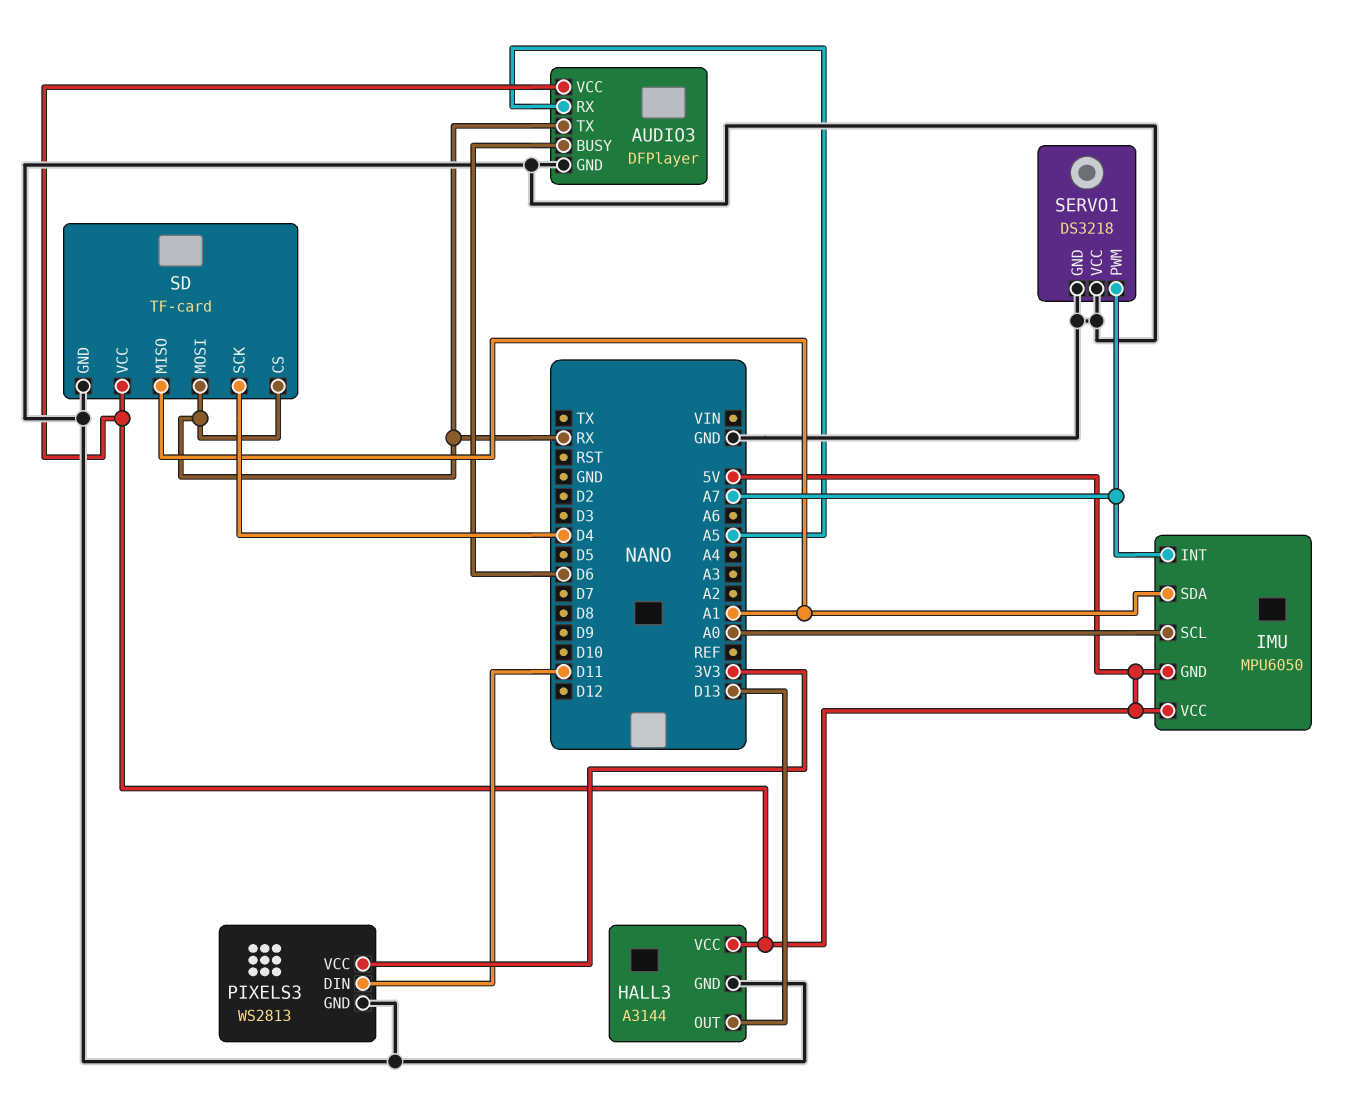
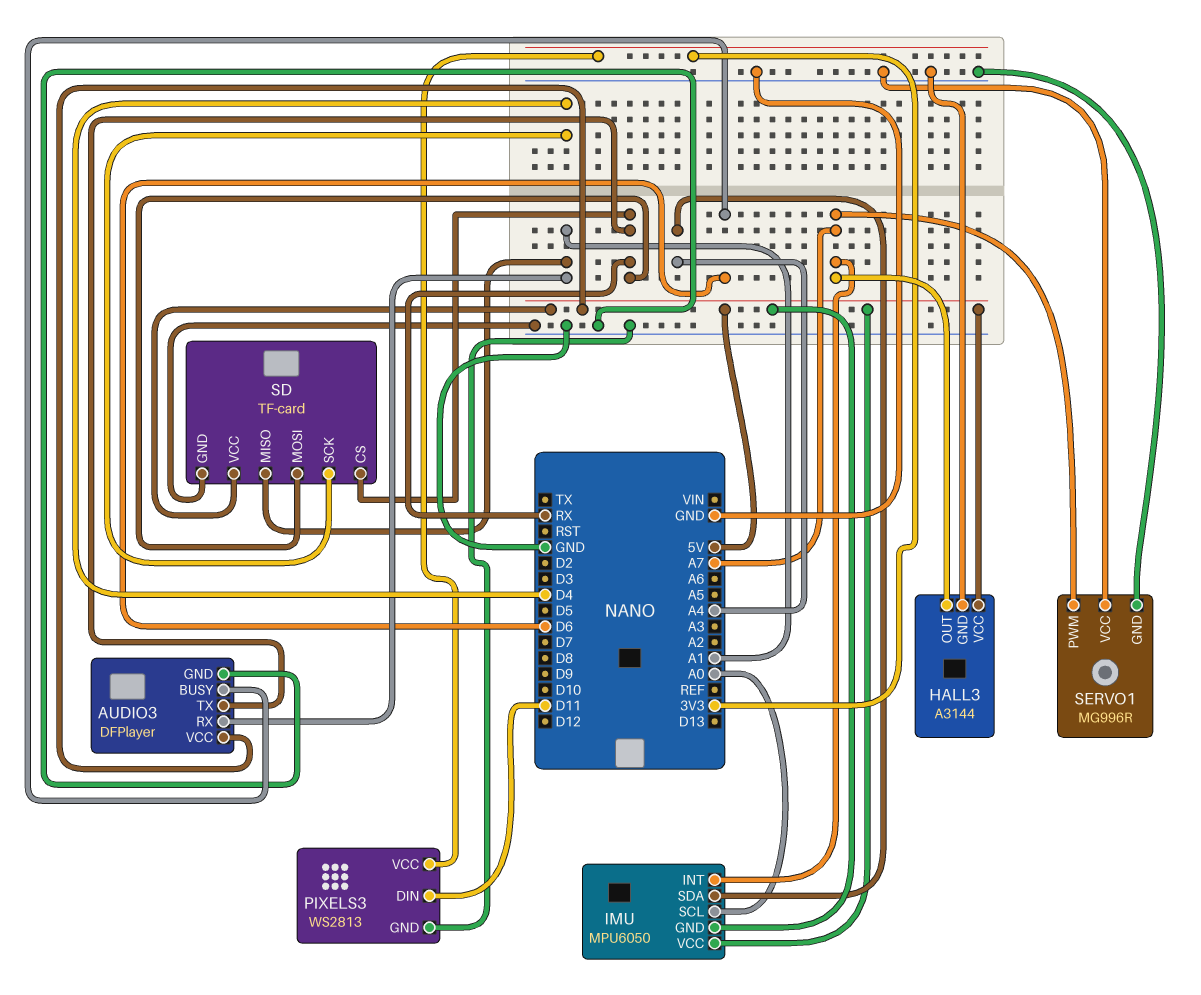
AUDIO3 pin RX: A5 -> A1
HALL3 pin OUT: D13 -> A7
IMU pin SDA: A1 -> A4
SERVO1: DS3218 -> MG996R

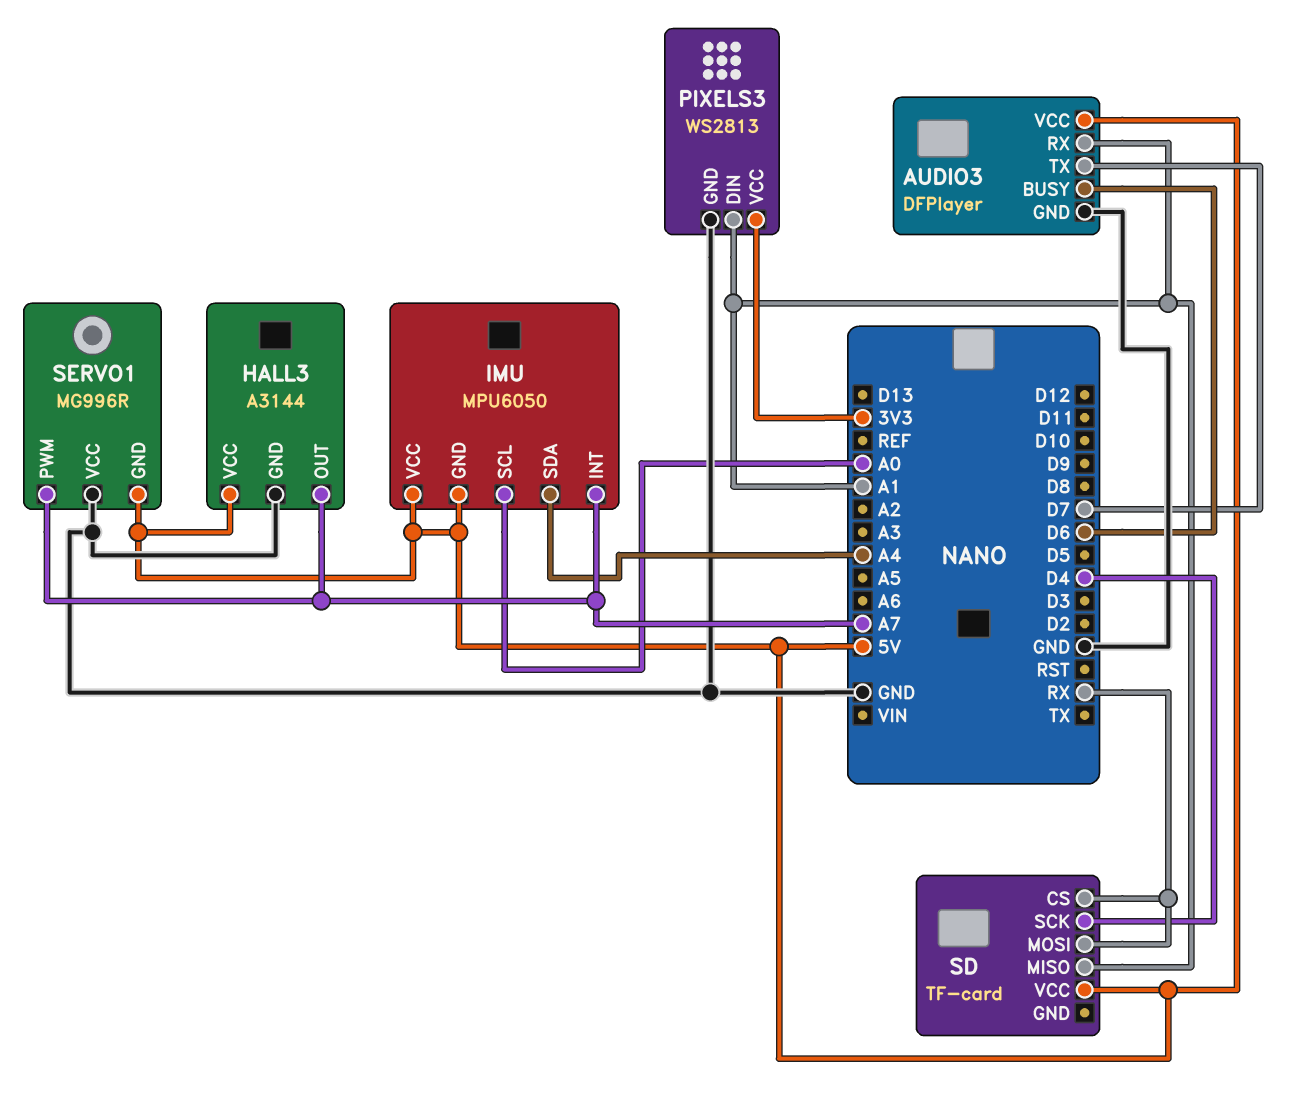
AUDIO3 pin TX: RX -> D7
PIXELS3 pin DIN: D11 -> A1
SD pin GND: GND -> none
SERVO1 pin GND: GND -> 5V

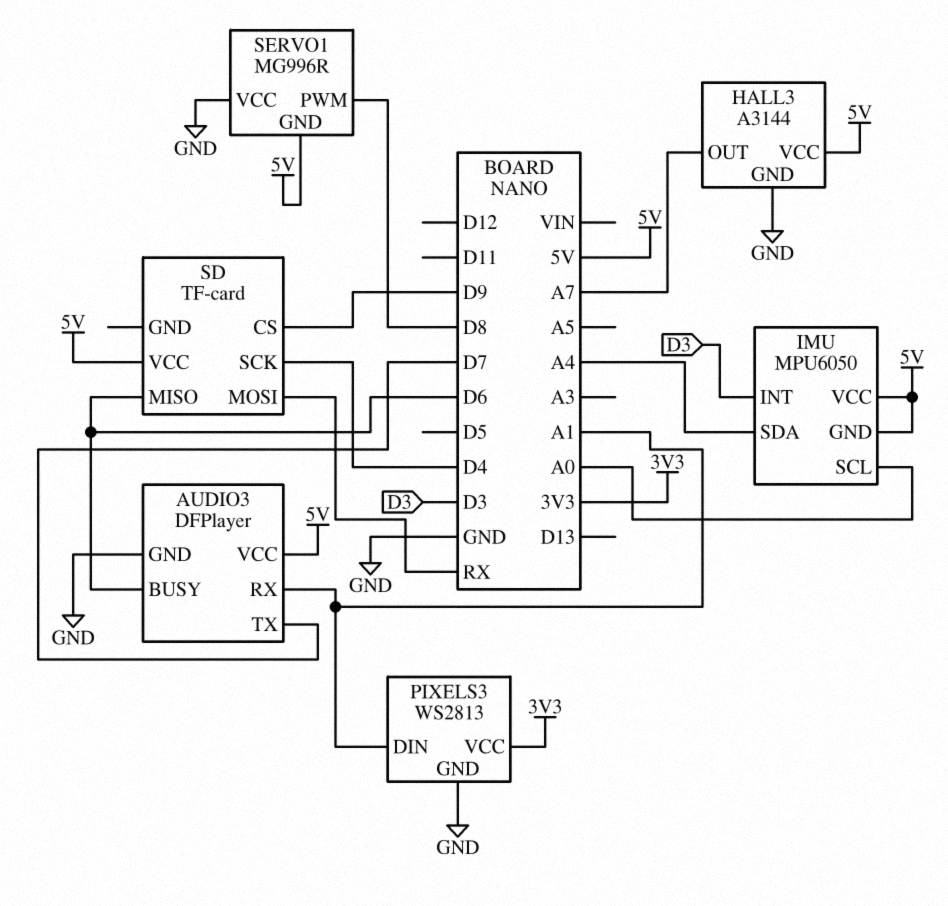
IMU pin INT: A7 -> D3
SD pin CS: RX -> D9
SD pin MISO: A1 -> D6
SERVO1 pin PWM: A7 -> D8

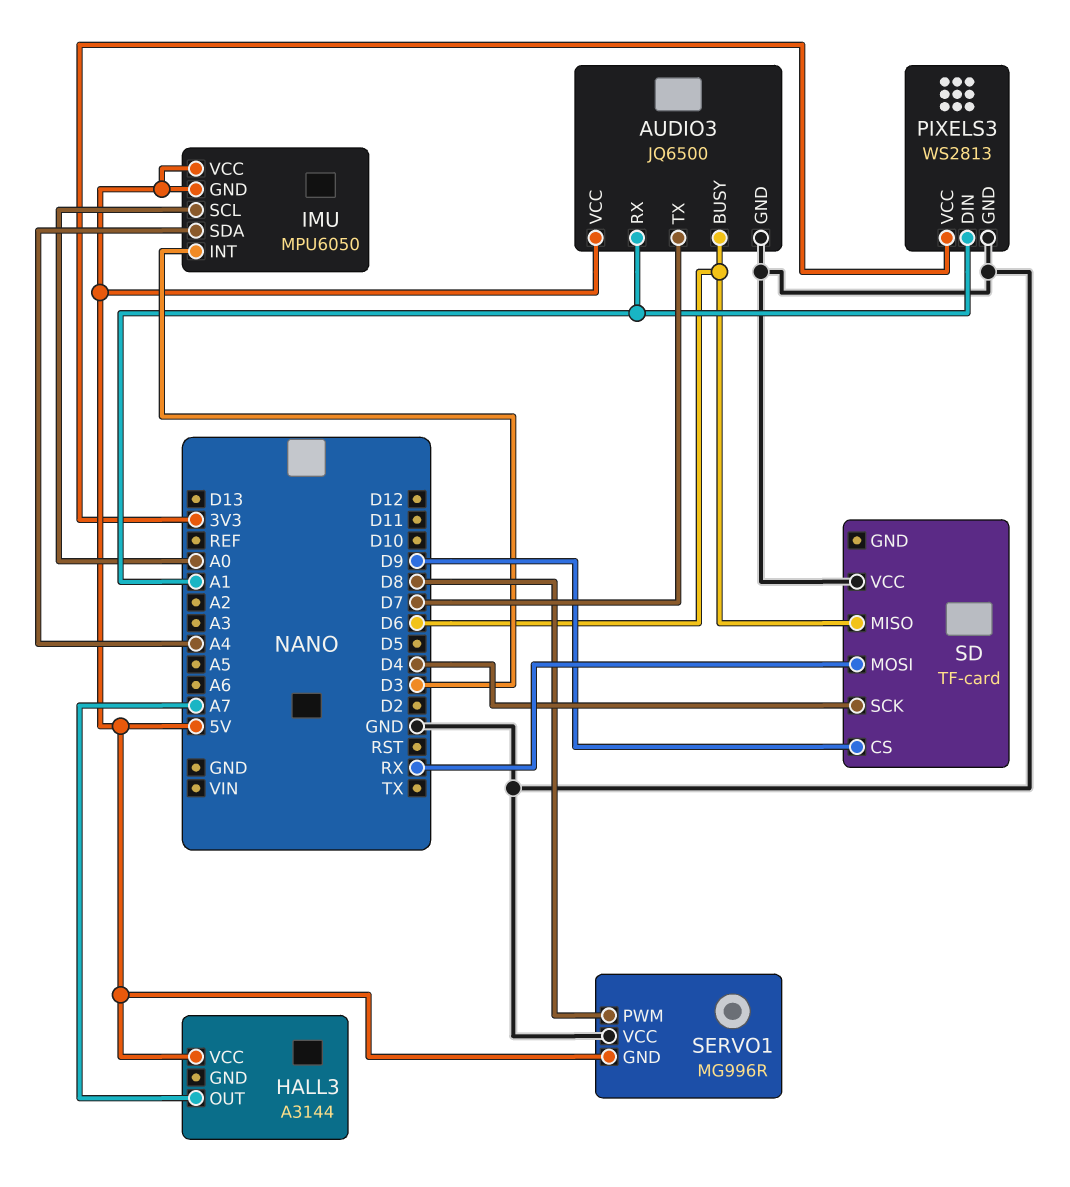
AUDIO3: DFPlayer -> JQ6500
HALL3 pin GND: GND -> none
SD pin VCC: 5V -> GND

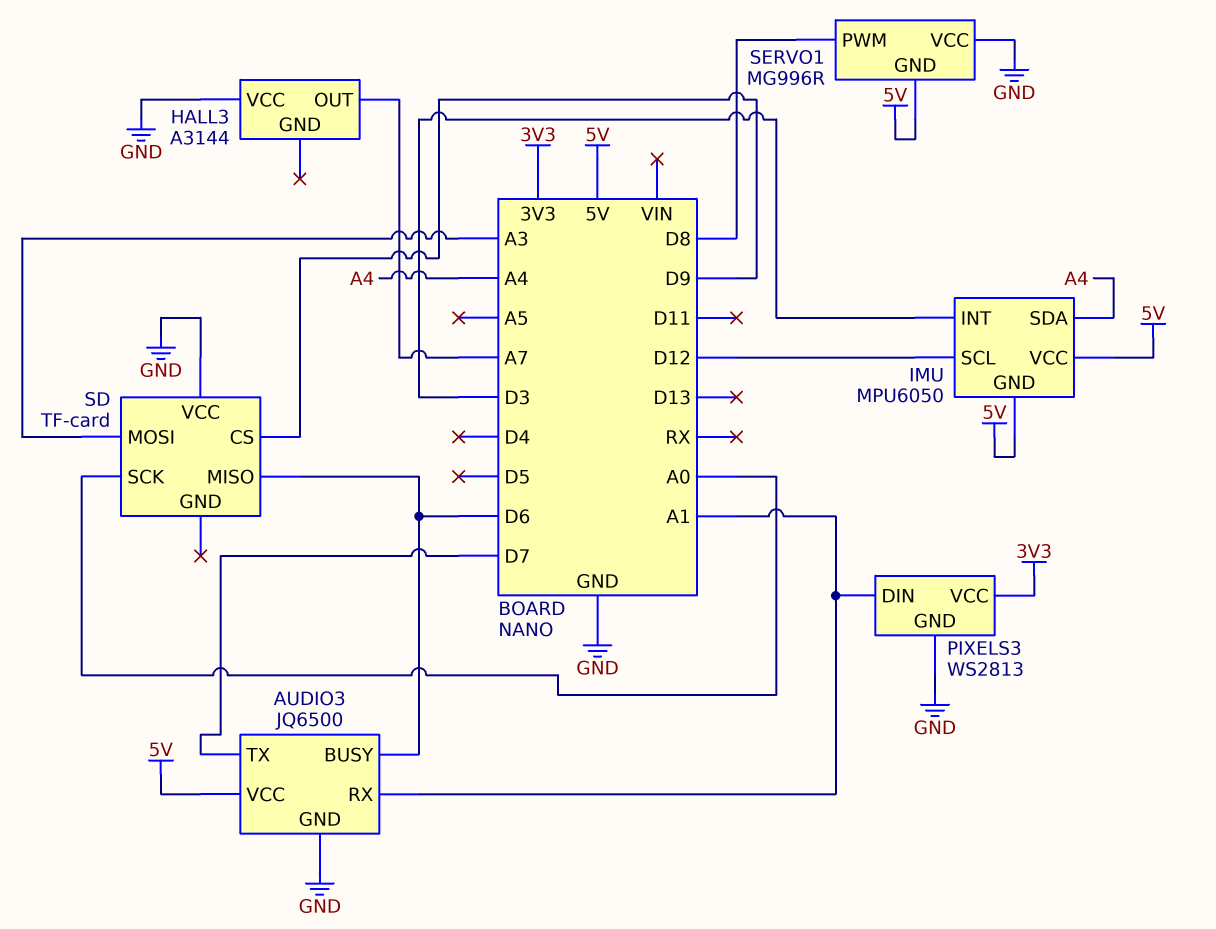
HALL3 pin VCC: 5V -> GND
IMU pin SCL: A0 -> D12
SD pin MOSI: RX -> A3
SD pin SCK: D4 -> A0

